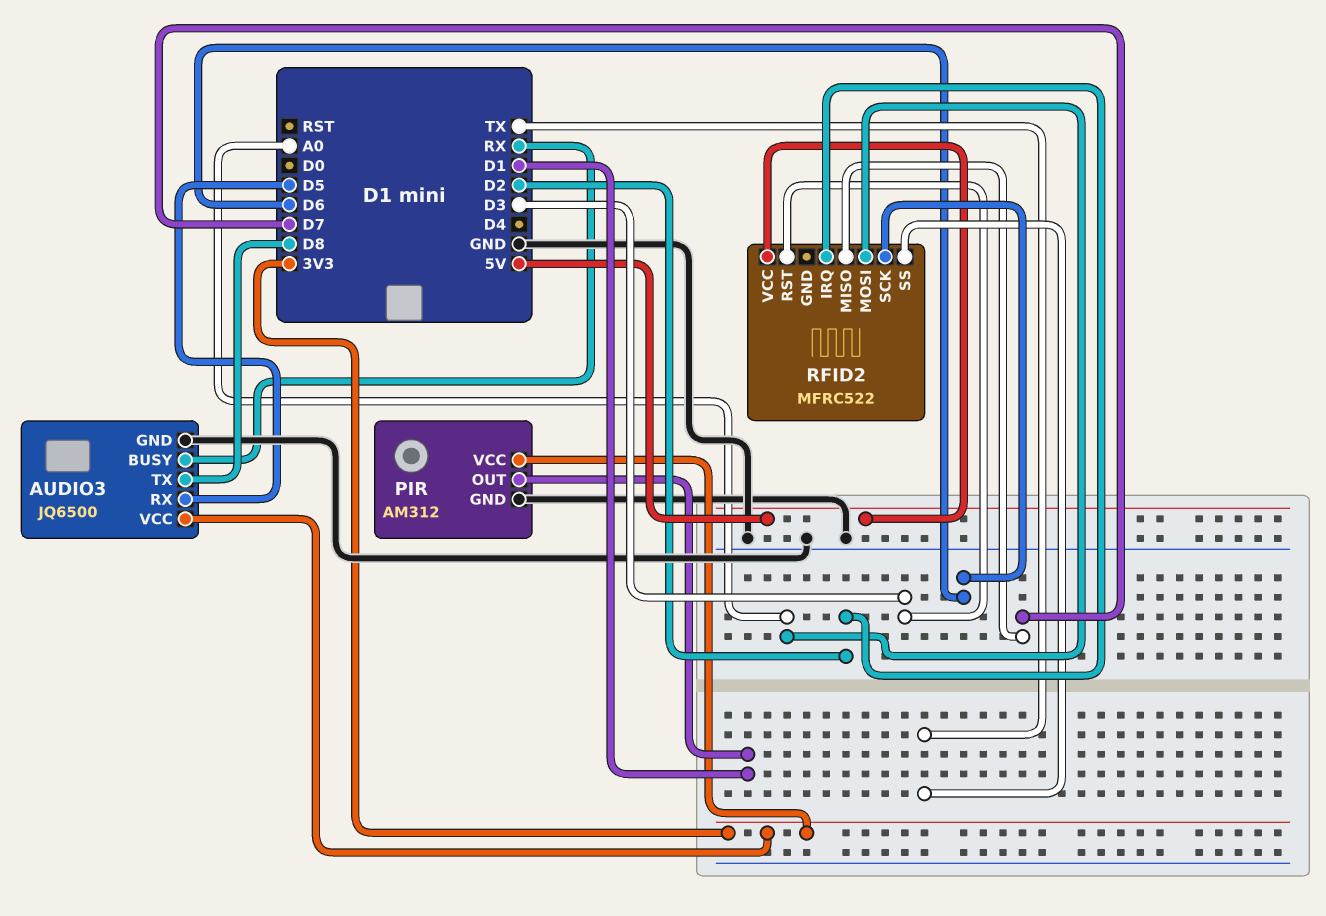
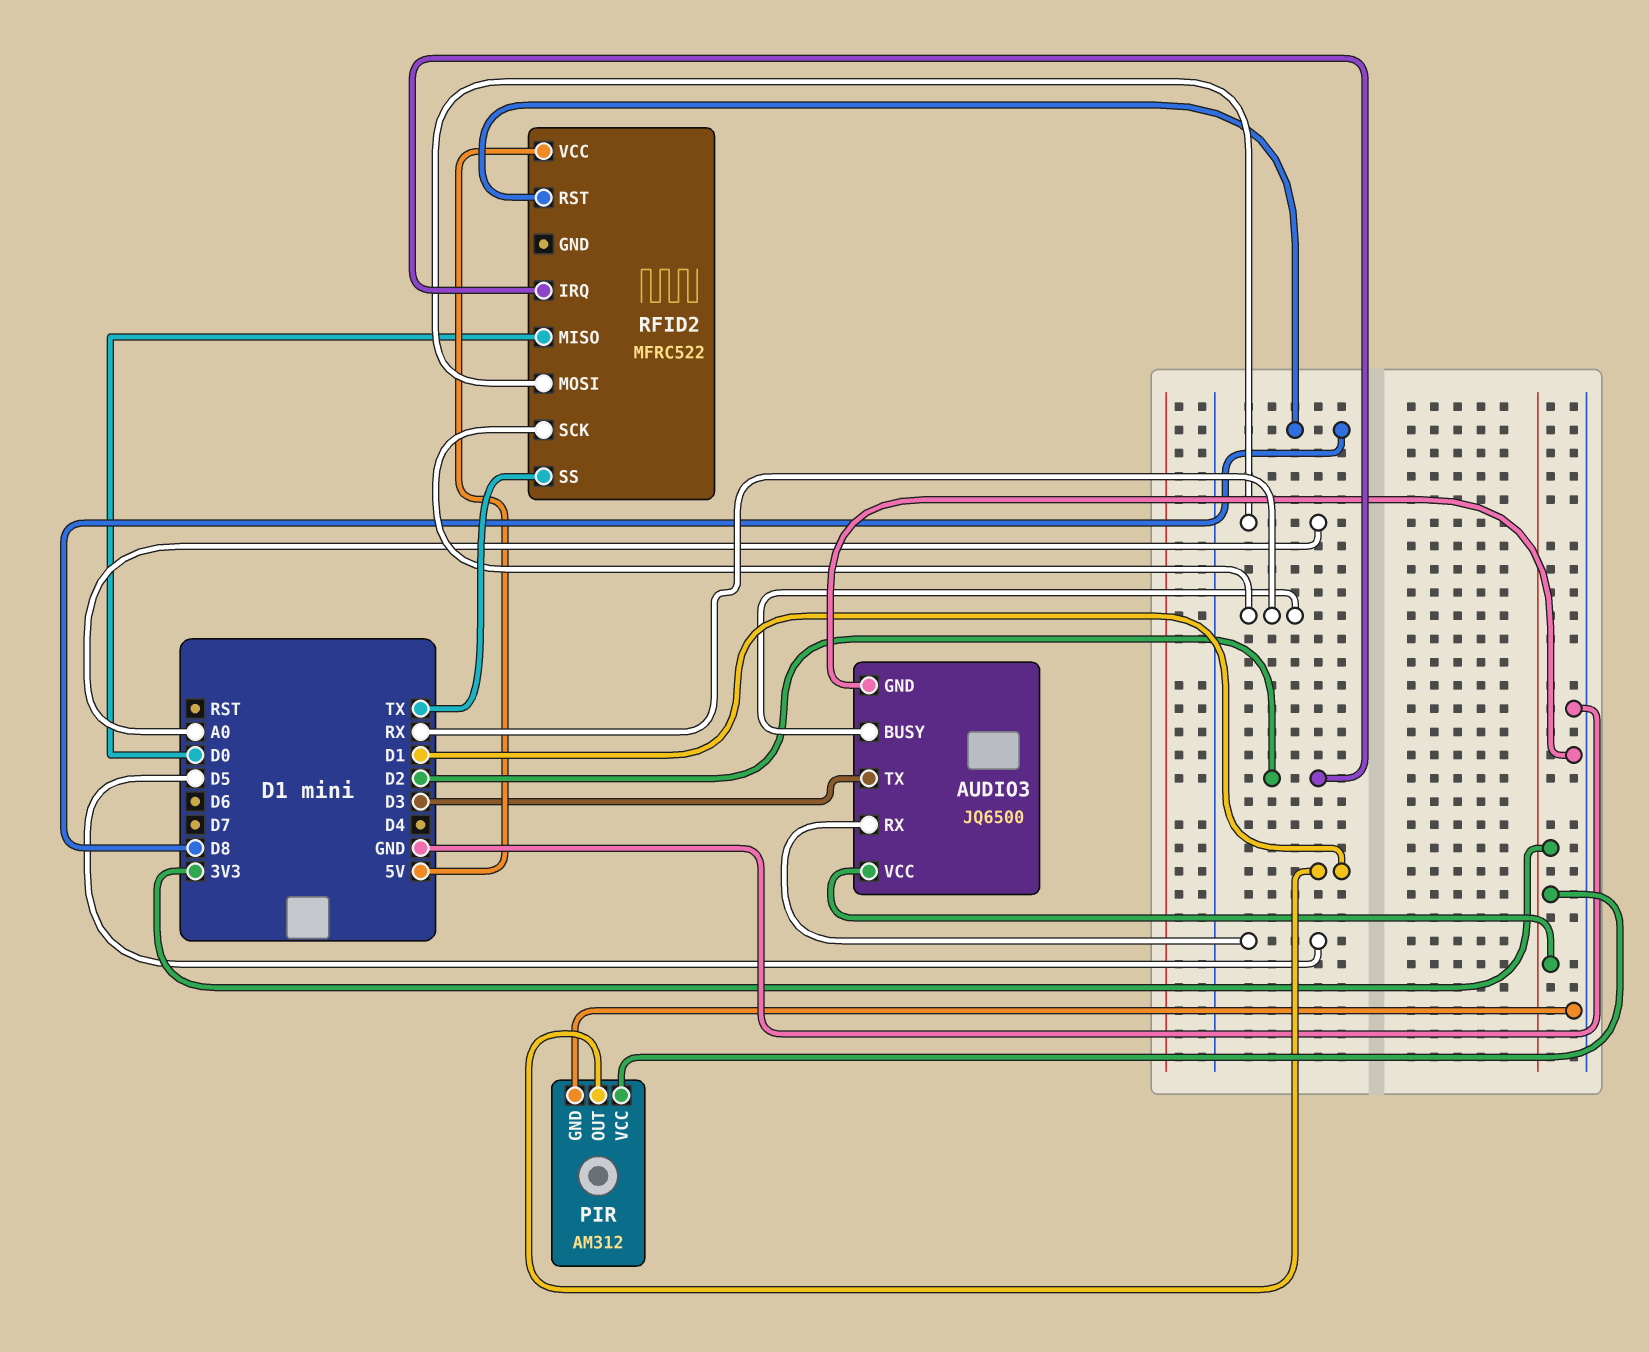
AUDIO3 pin TX: D8 -> D3
RFID2 pin MISO: D7 -> D0
RFID2 pin RST: D3 -> D8
RFID2 pin SCK: D6 -> RX

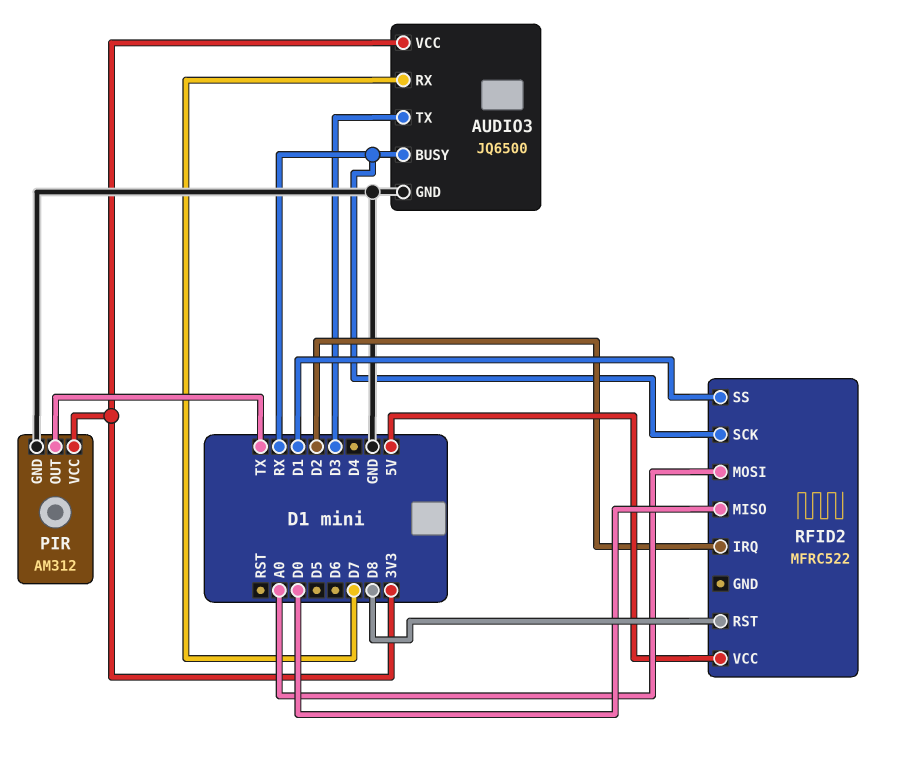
AUDIO3 pin RX: D5 -> D7
PIR pin OUT: D1 -> TX
RFID2 pin SS: TX -> D1

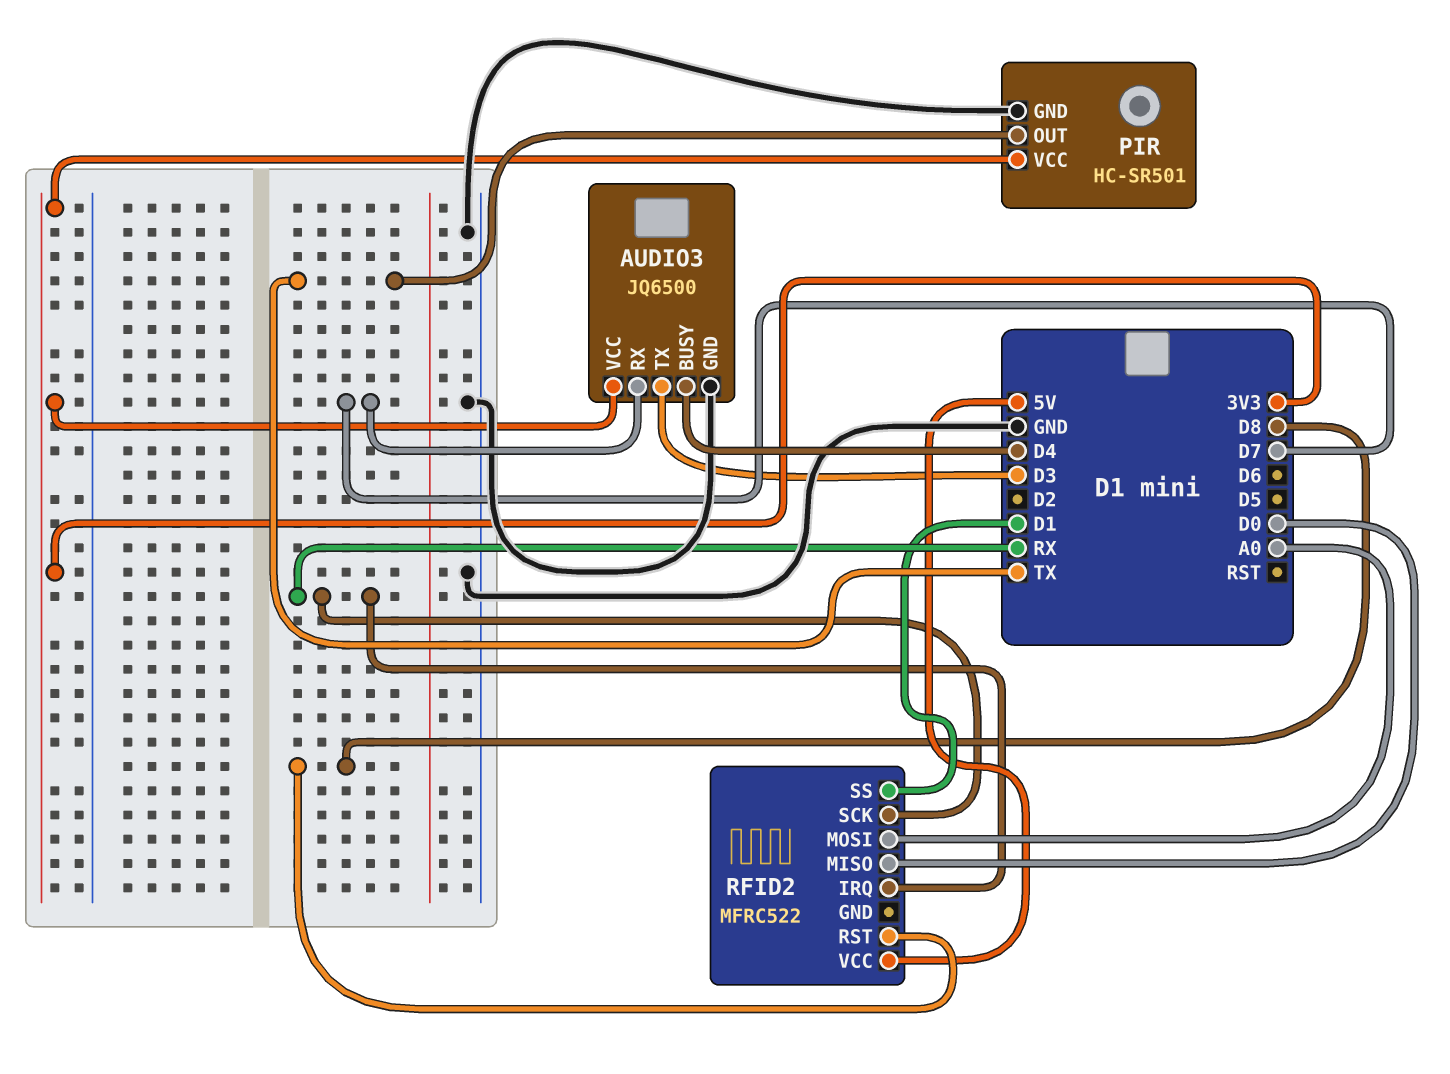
AUDIO3 pin BUSY: RX -> D4
PIR: AM312 -> HC-SR501
RFID2 pin IRQ: D2 -> RX

